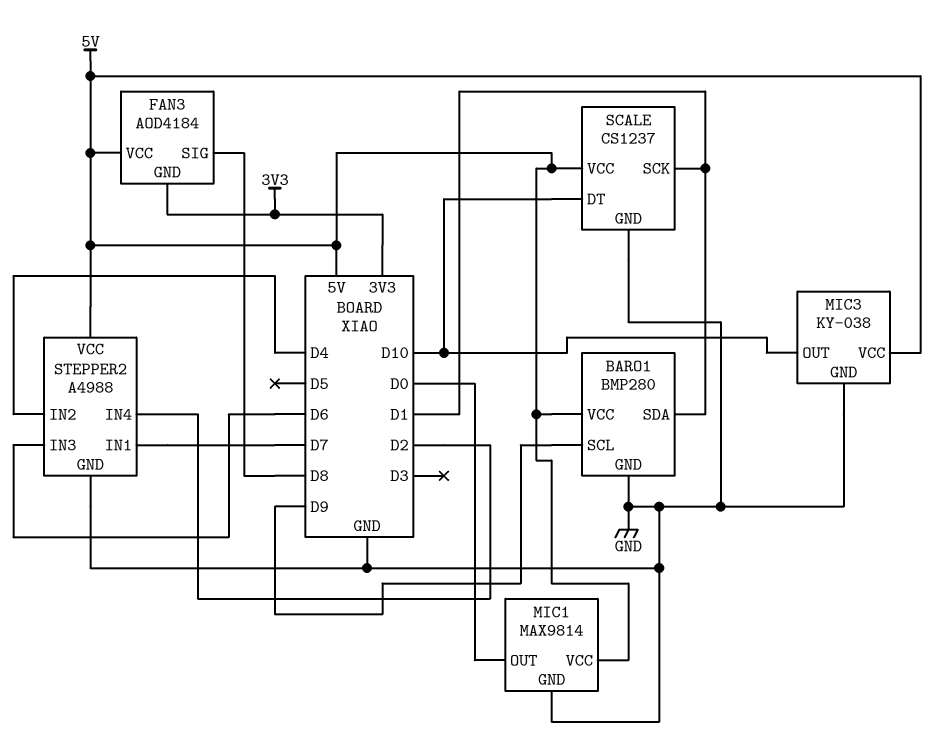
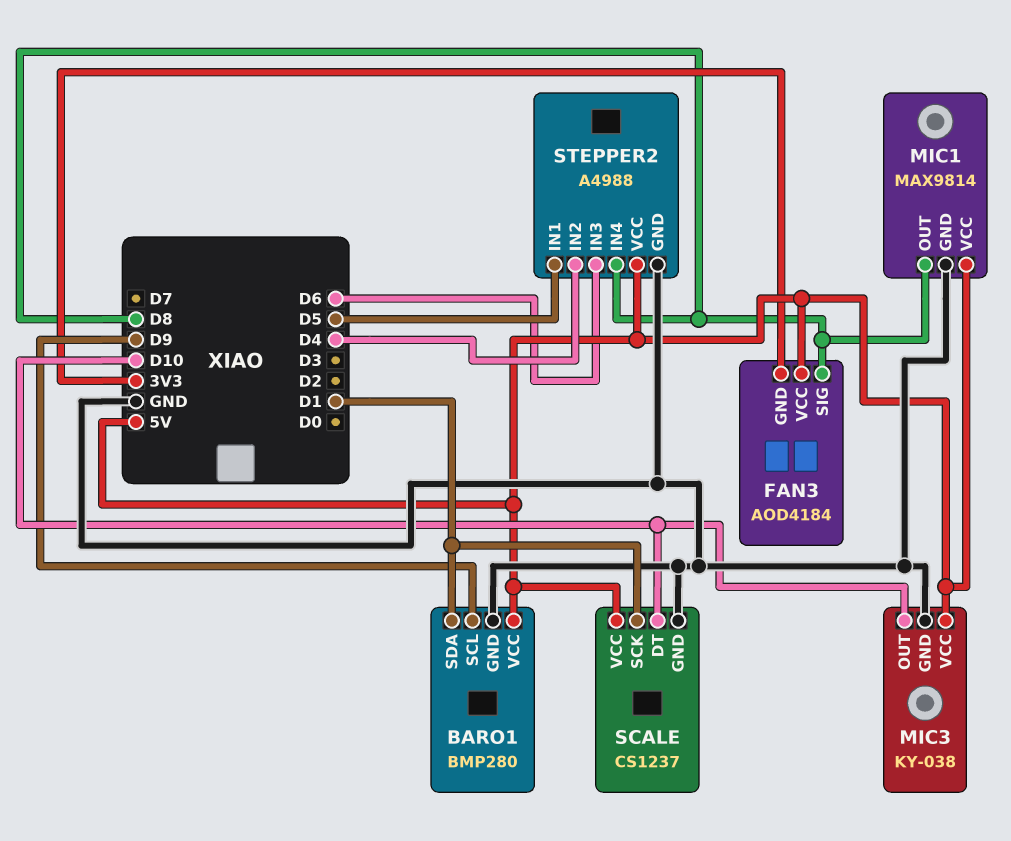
MIC1 pin OUT: D0 -> D8
STEPPER2 pin IN1: D7 -> D5
STEPPER2 pin IN4: D2 -> D8

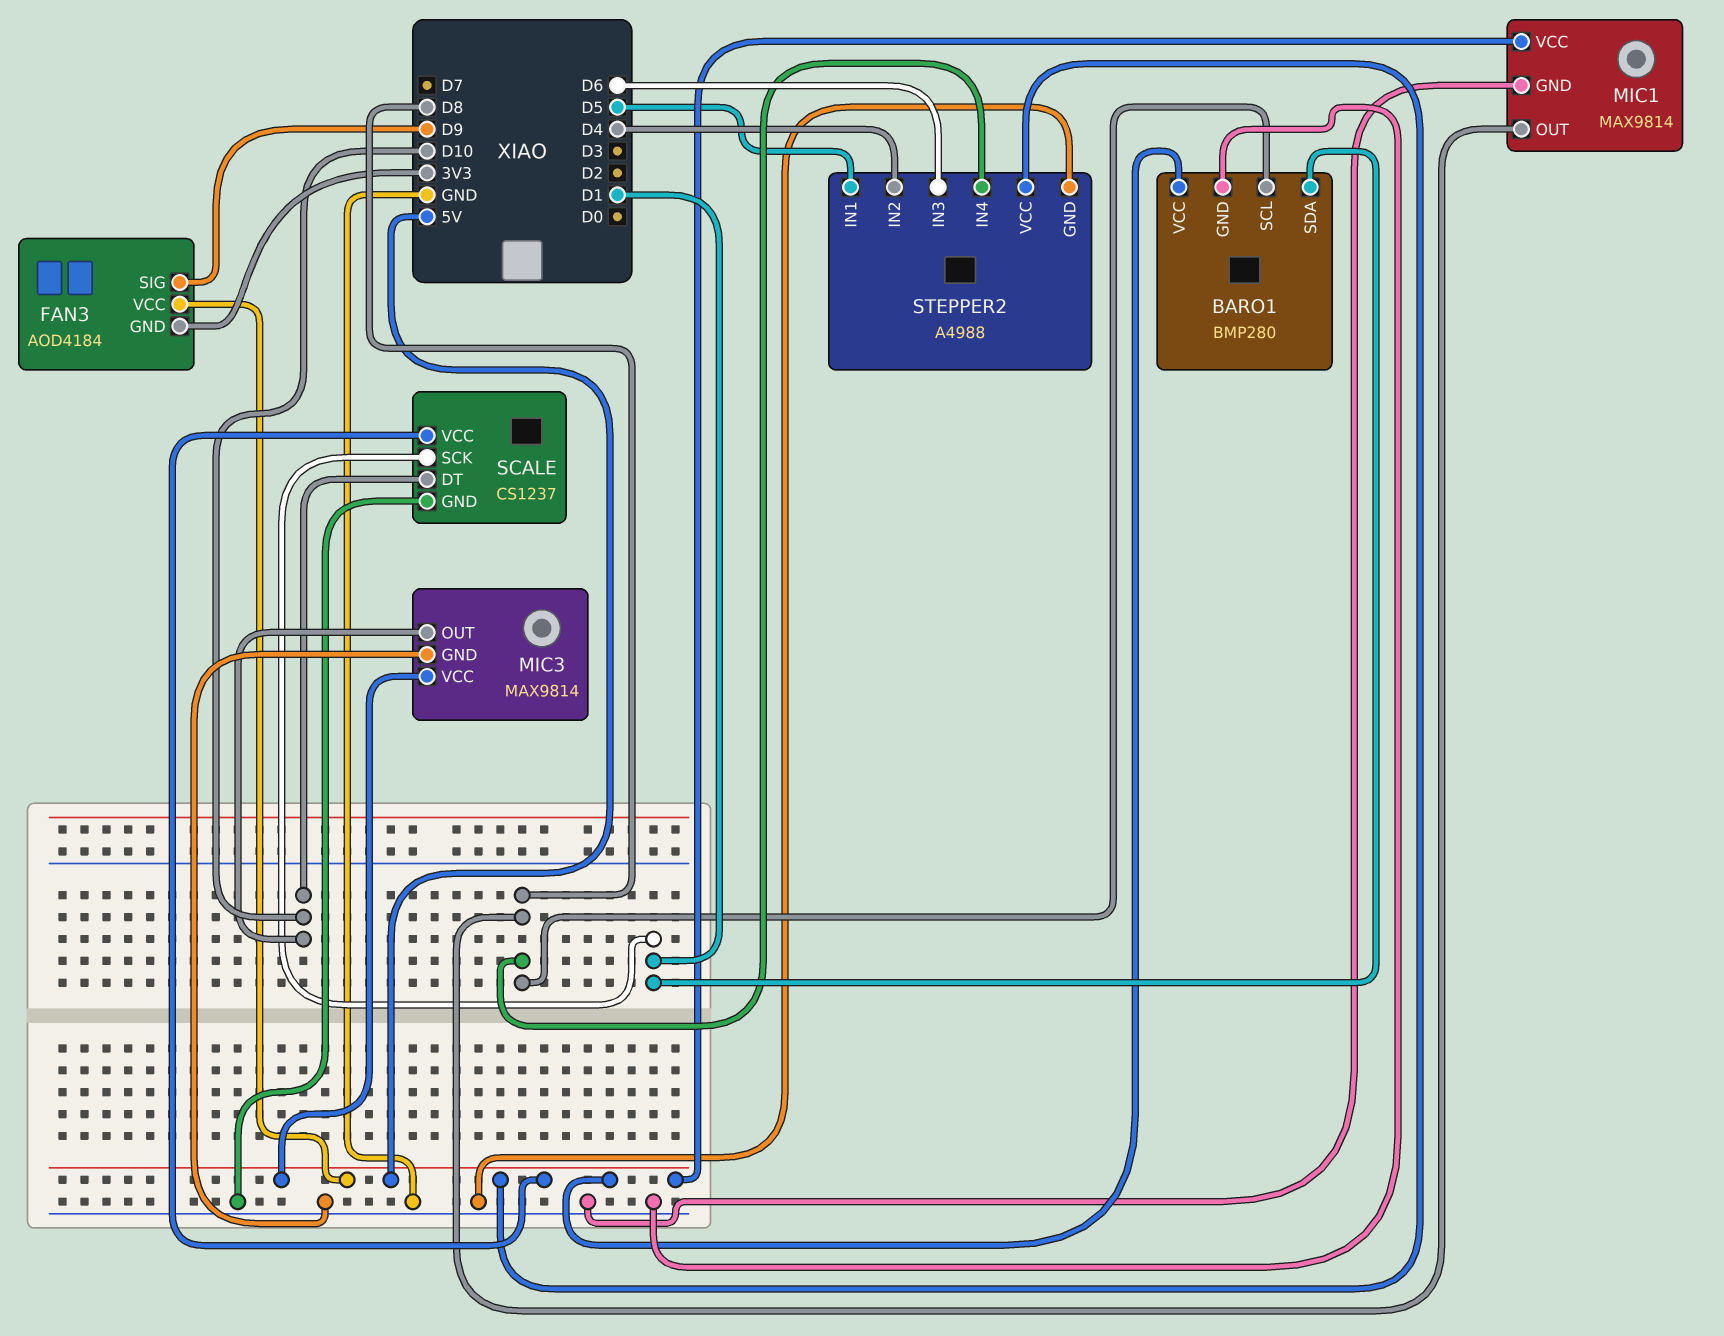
BARO1 pin SCL: D9 -> D8
FAN3 pin SIG: D8 -> D9
MIC3: KY-038 -> MAX9814

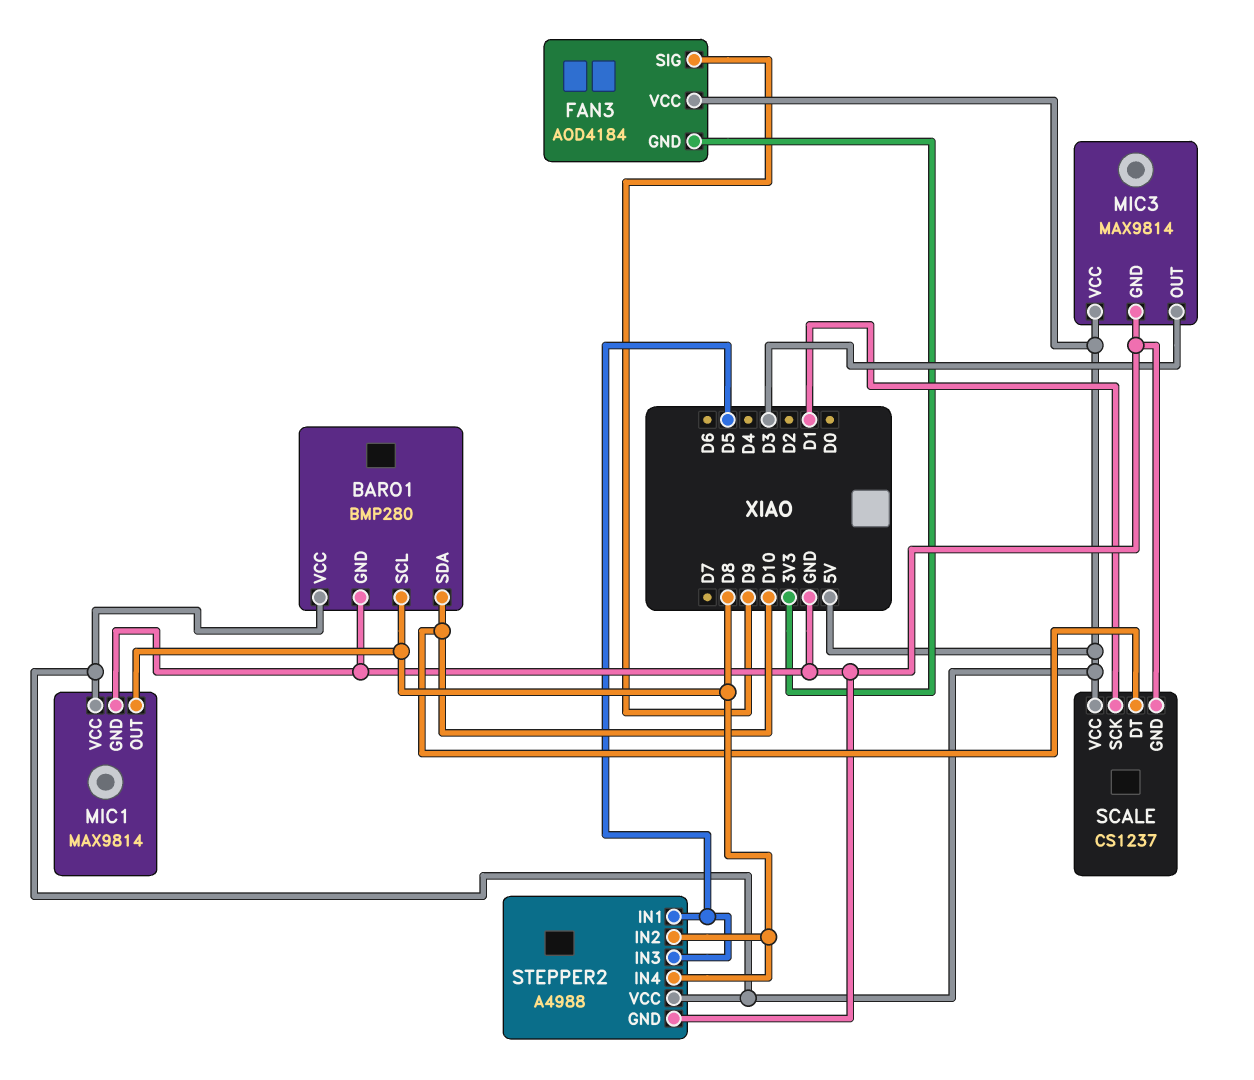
BARO1 pin SDA: D1 -> D10
MIC3 pin OUT: D10 -> D3
STEPPER2 pin IN2: D4 -> D8
STEPPER2 pin IN3: D6 -> D5

